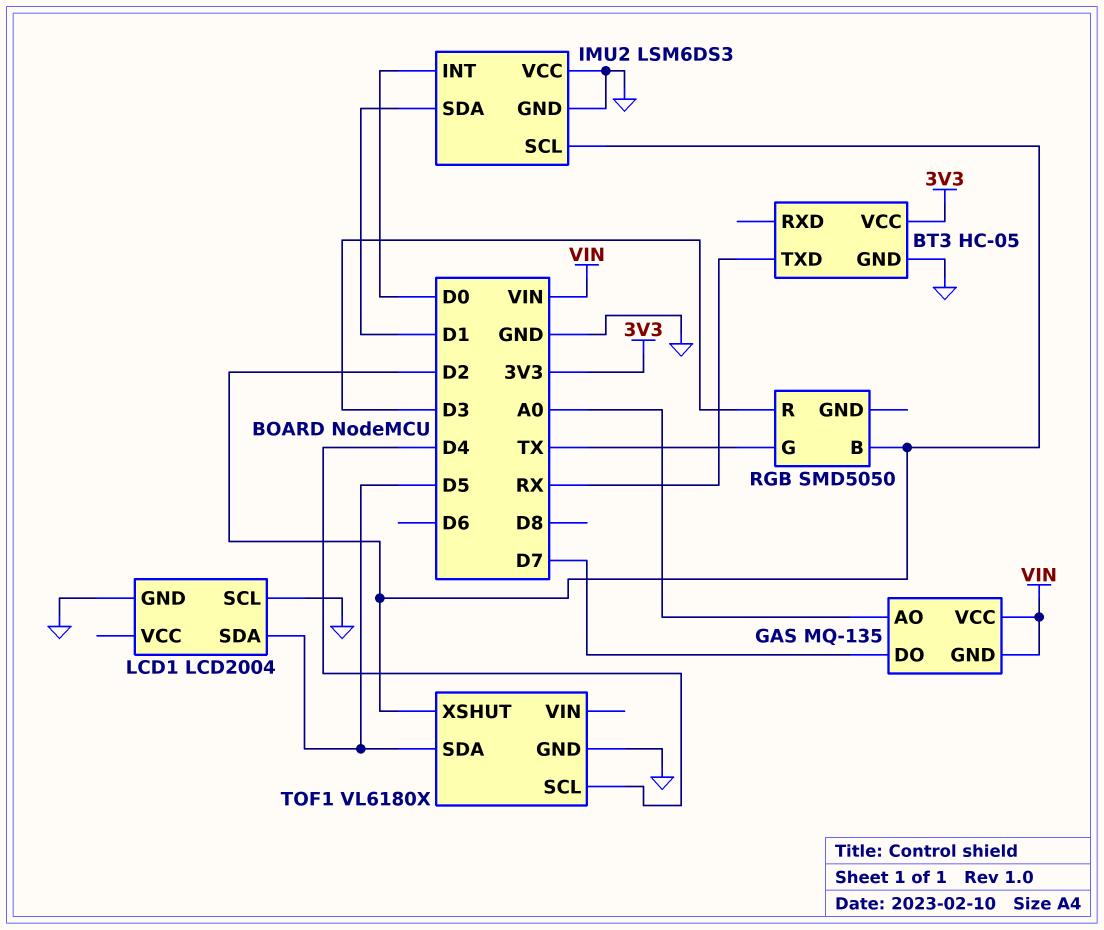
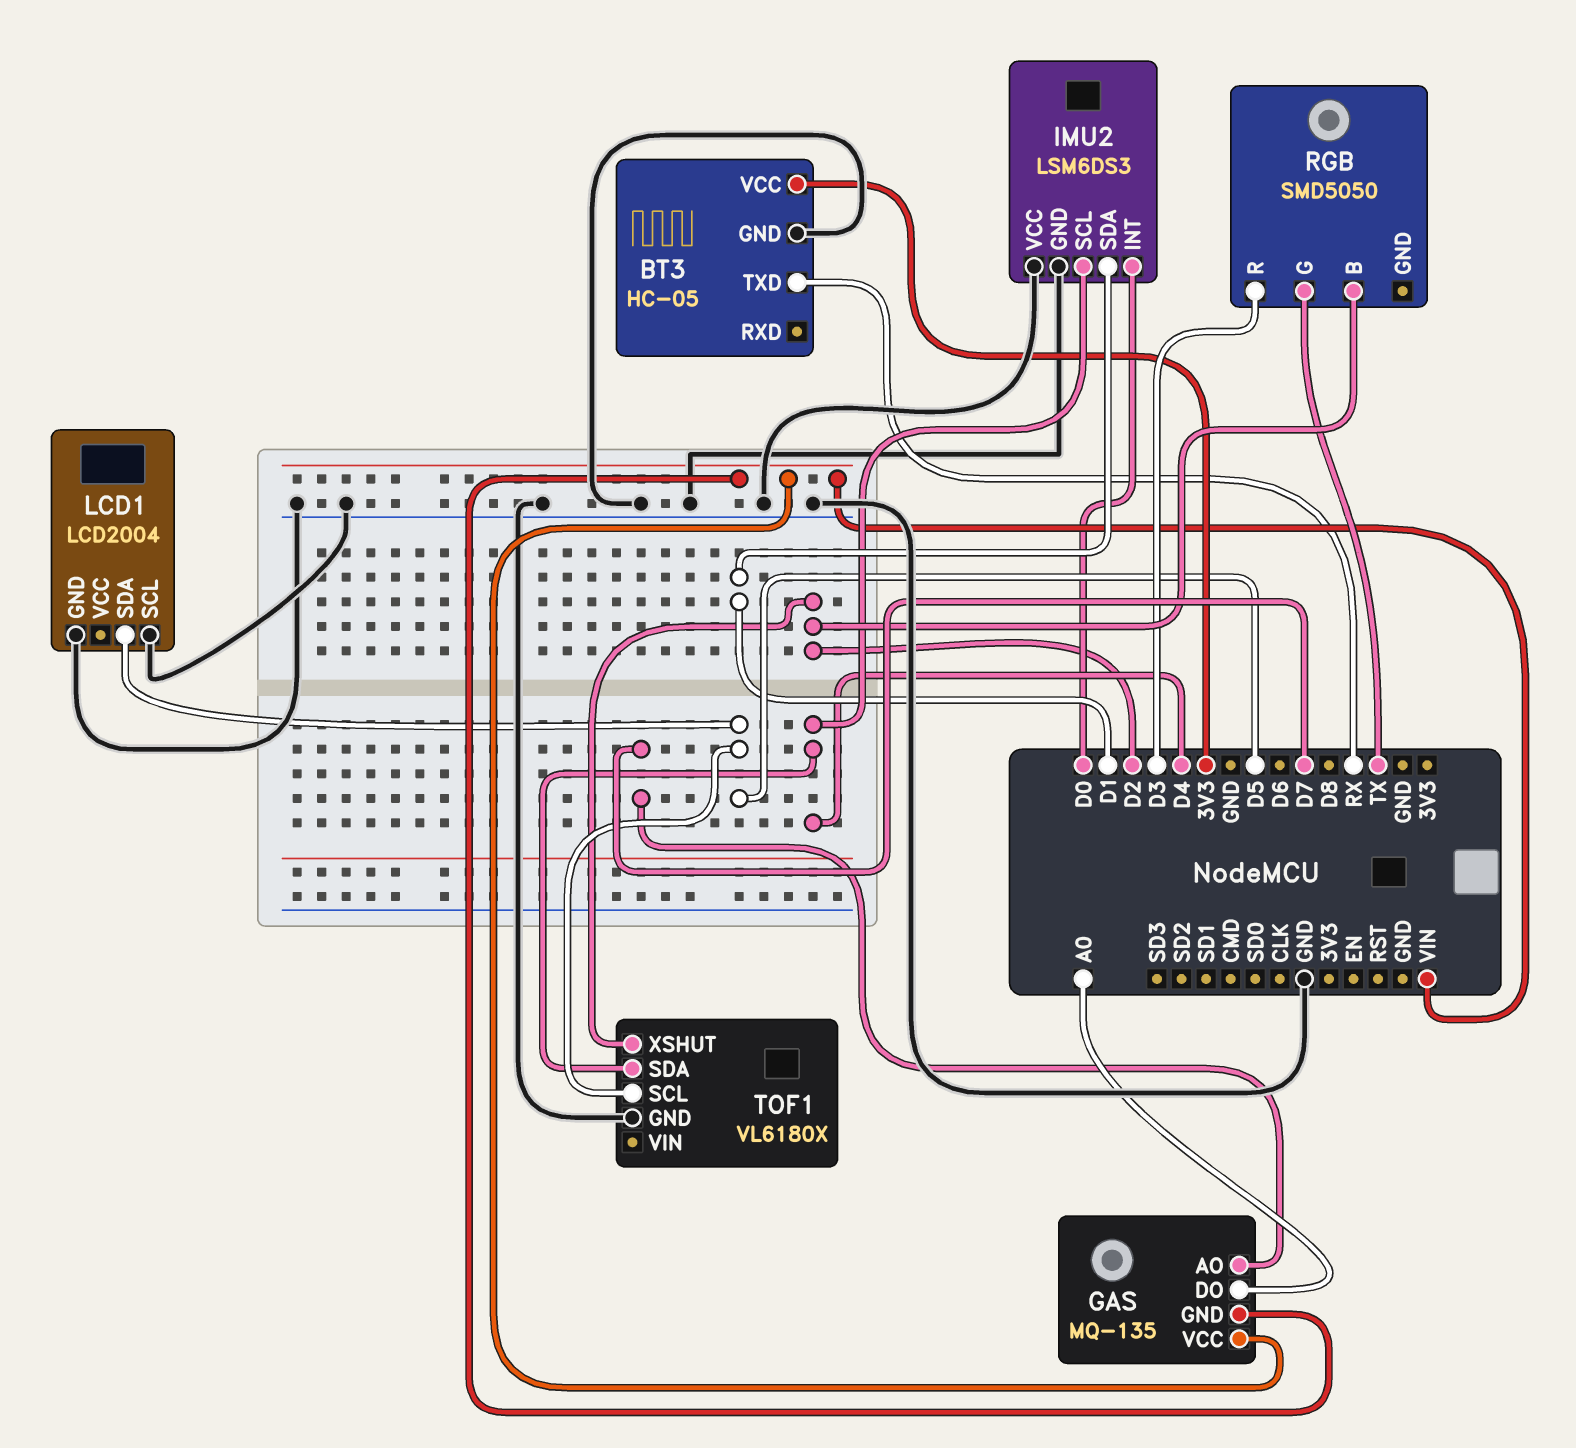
GAS pin AO: A0 -> D7
GAS pin DO: D7 -> A0
IMU2 pin SCL: D2 -> D4
TOF1 pin SCL: D4 -> D5
TOF1 pin SDA: D5 -> D4

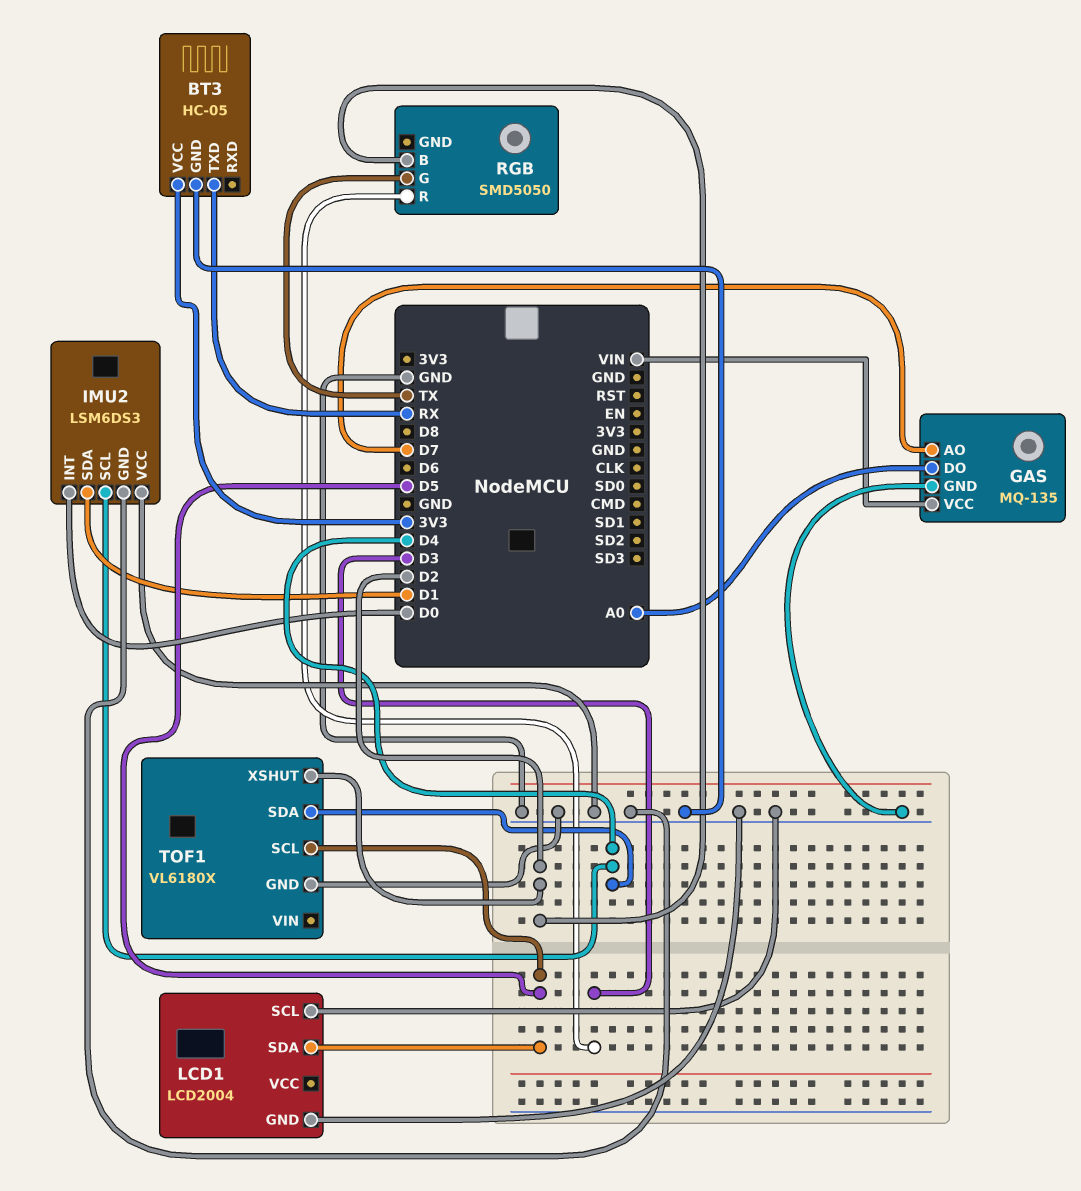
GAS pin GND: VIN -> GND

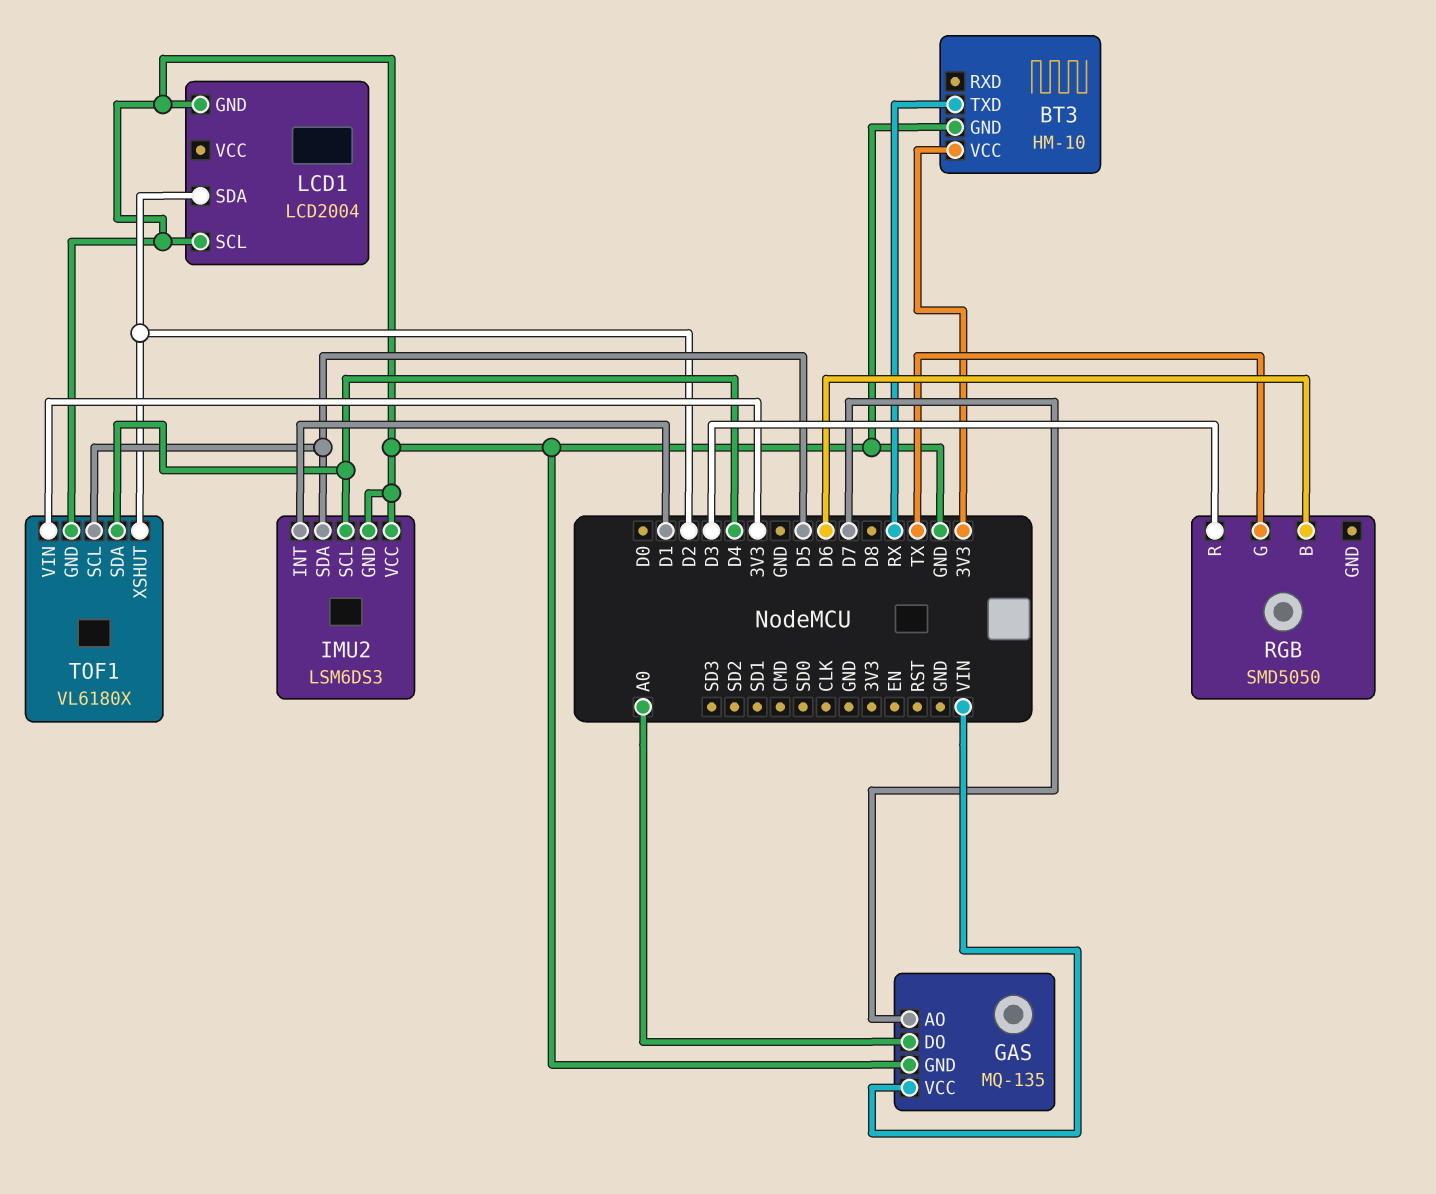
BT3: HC-05 -> HM-10
IMU2 pin INT: D0 -> D1
IMU2 pin SDA: D1 -> D5
LCD1 pin SDA: D5 -> D2
RGB pin B: D2 -> D6
TOF1 pin VIN: none -> 3V3

